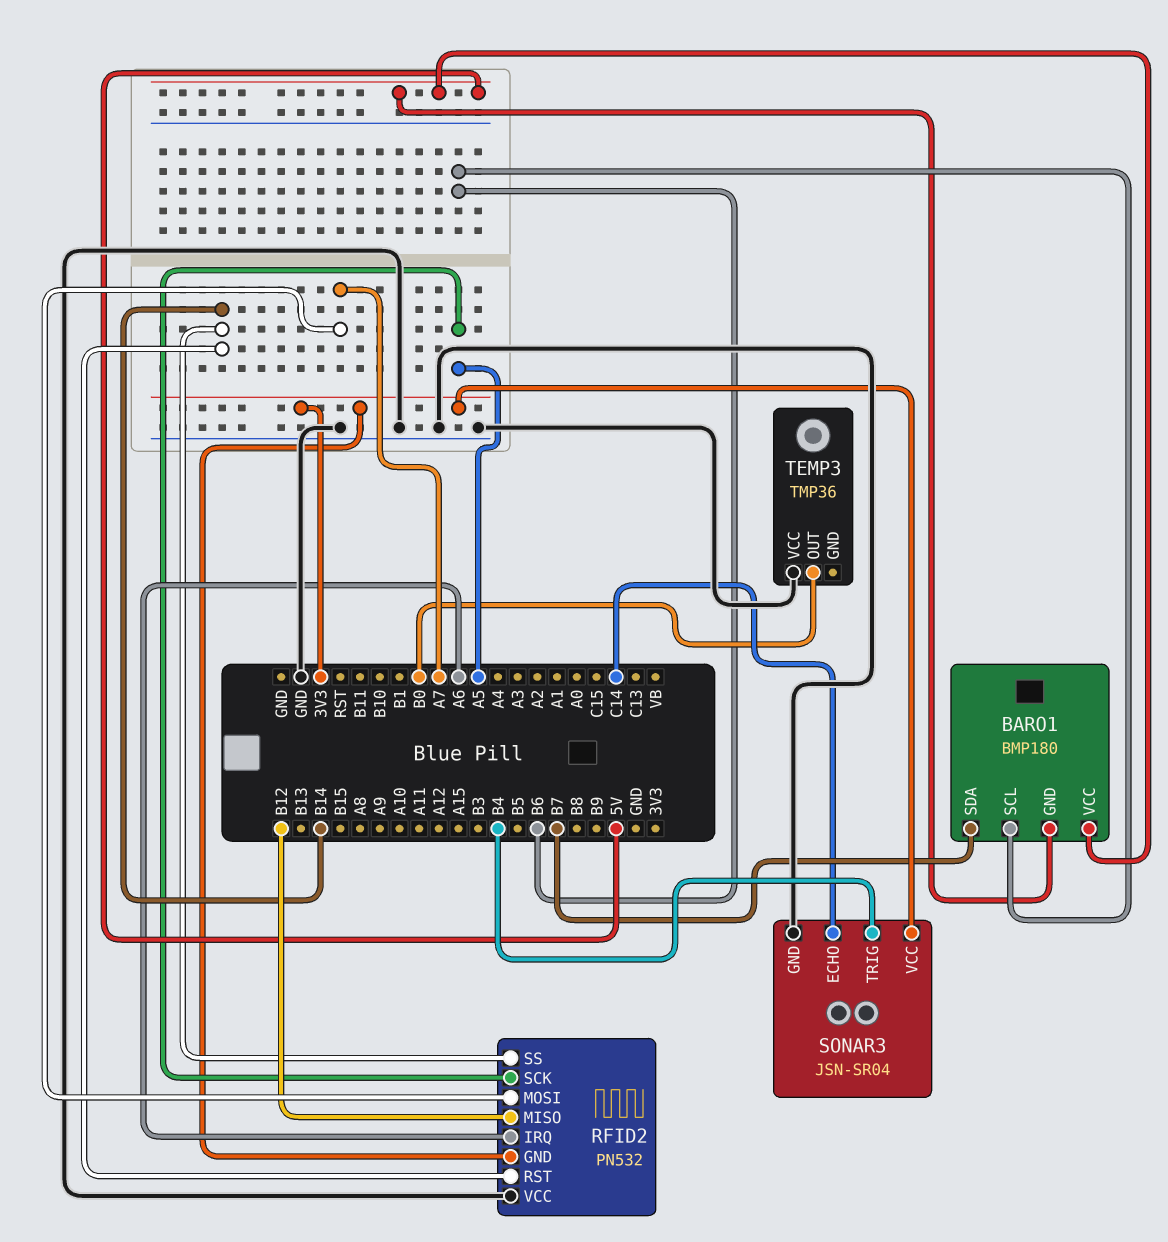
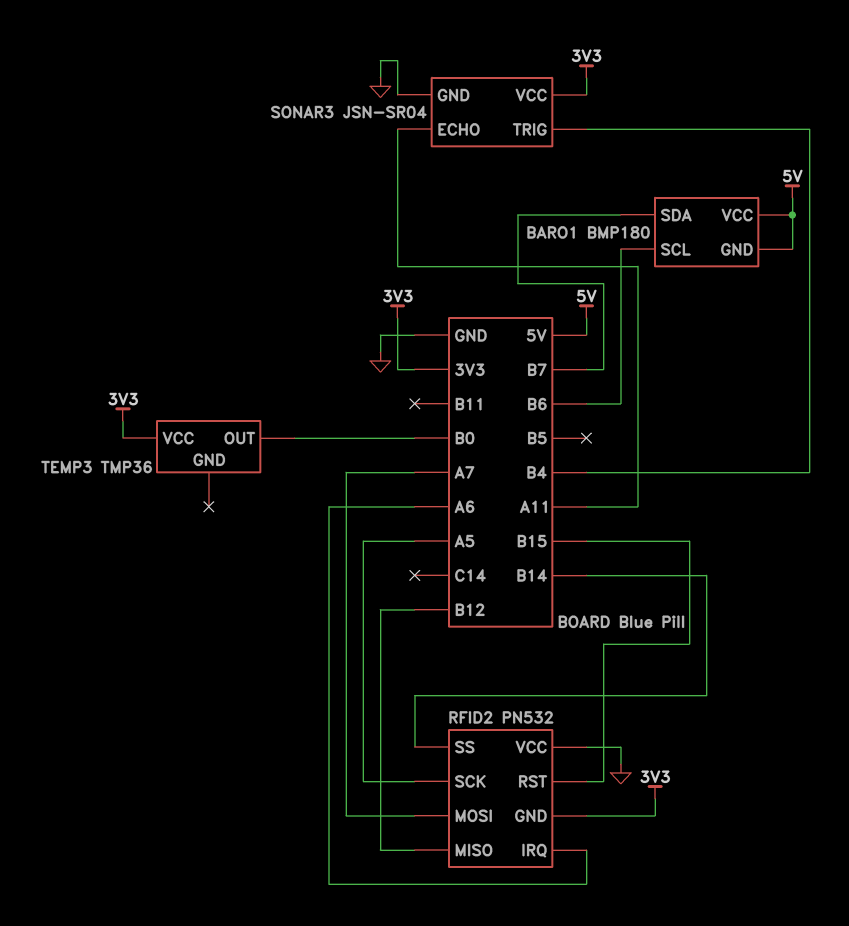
RFID2 pin RST: B14 -> B15
SONAR3 pin ECHO: C14 -> A11
TEMP3 pin VCC: GND -> 3V3

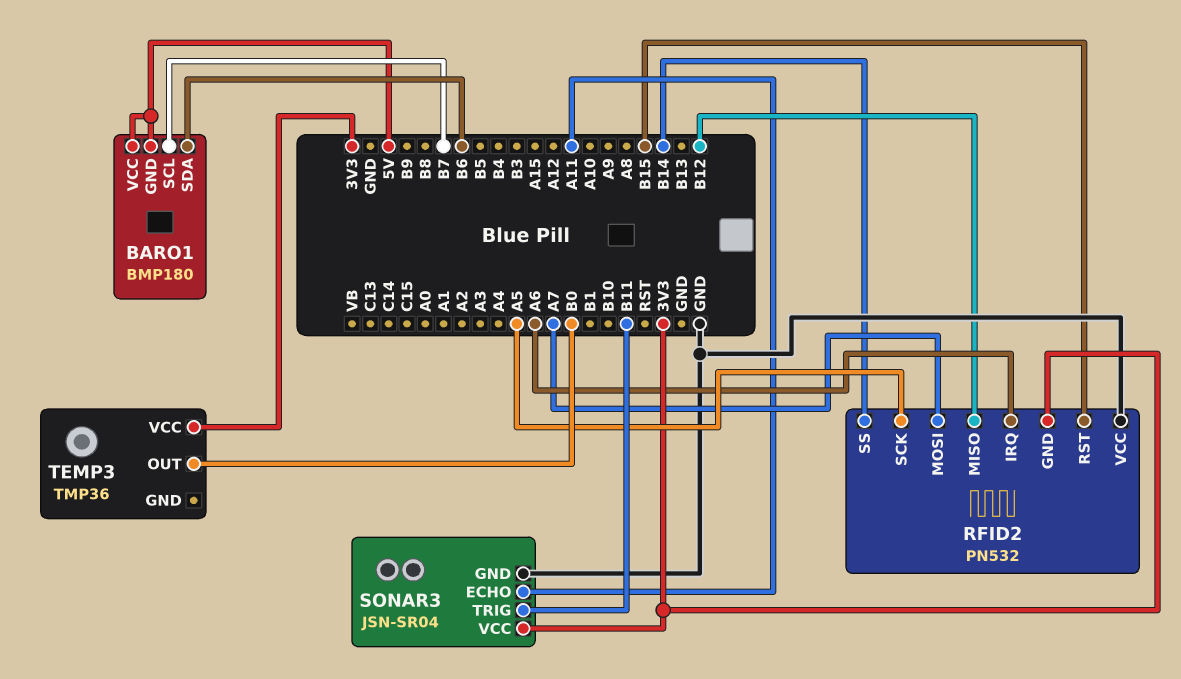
BARO1 pin SCL: B6 -> B7
BARO1 pin SDA: B7 -> B6
SONAR3 pin TRIG: B4 -> B11

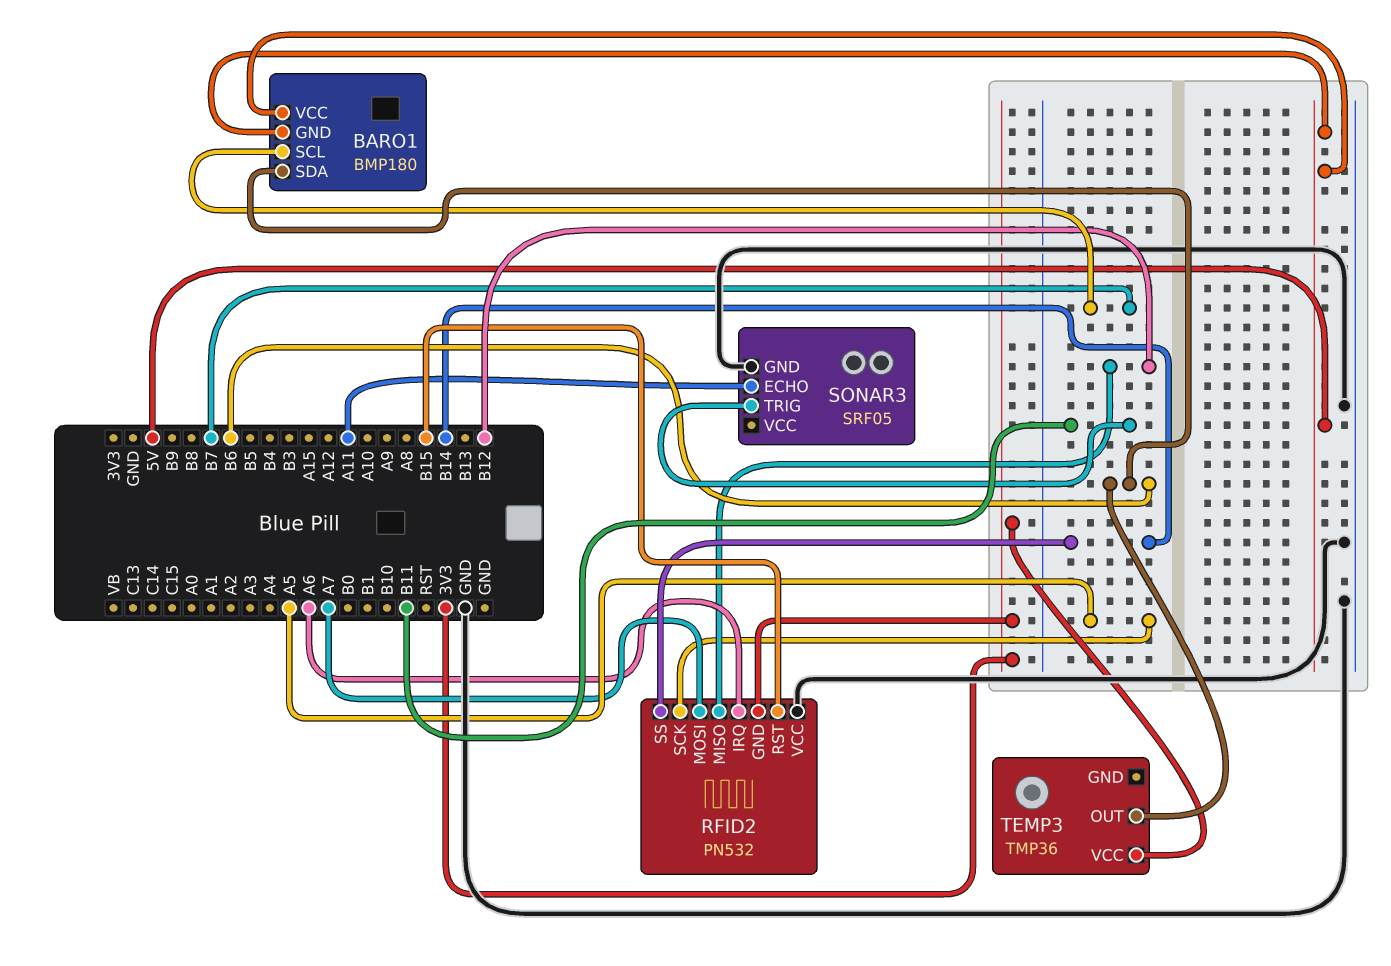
SONAR3: JSN-SR04 -> SRF05
SONAR3 pin VCC: 3V3 -> none
TEMP3 pin OUT: B0 -> B6

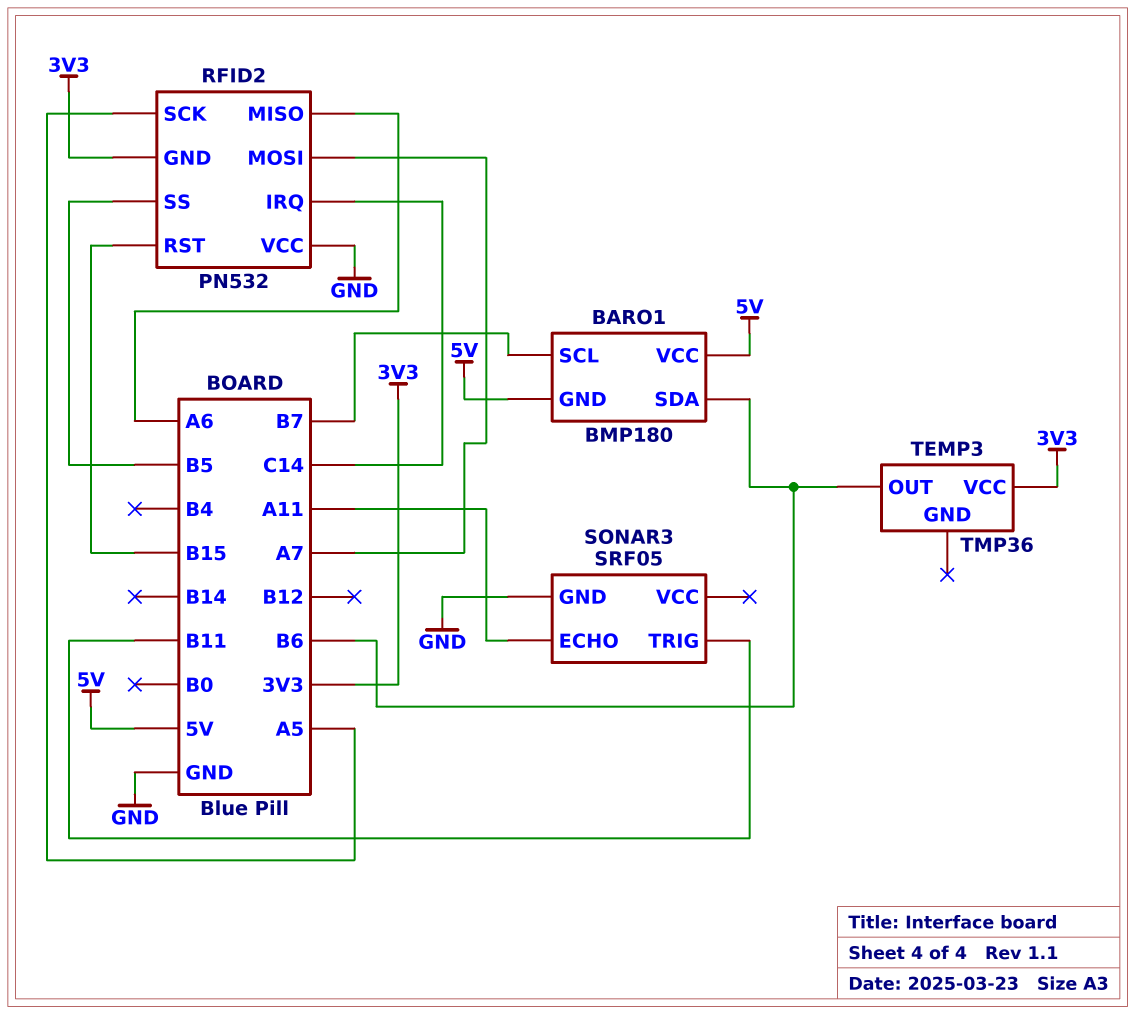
RFID2 pin IRQ: A6 -> C14
RFID2 pin MISO: B12 -> A6
RFID2 pin SS: B14 -> B5

